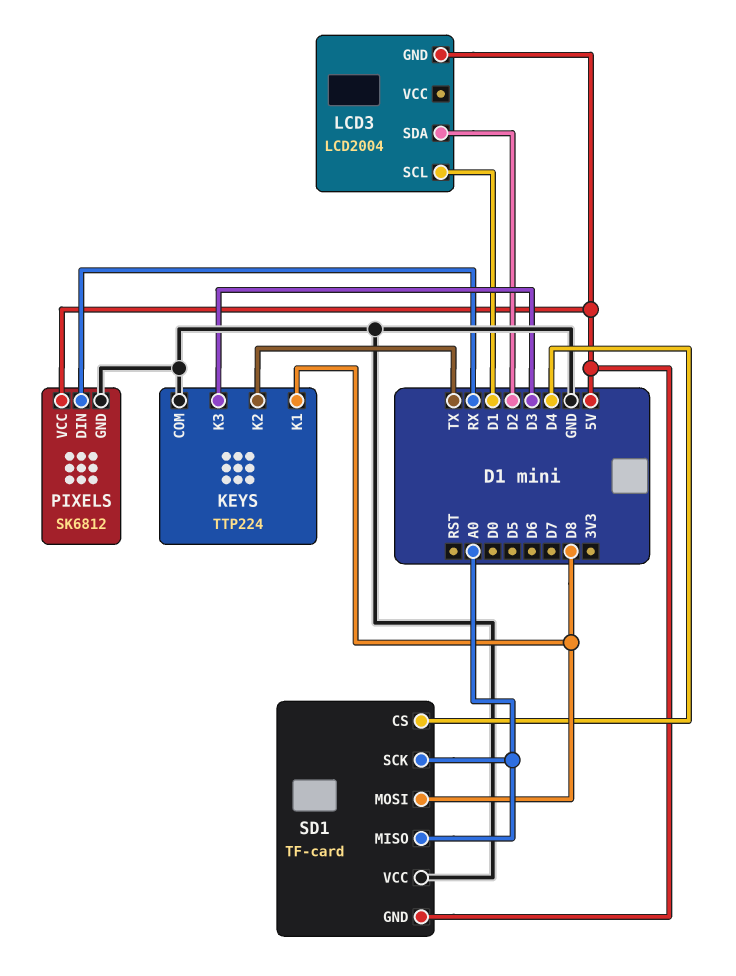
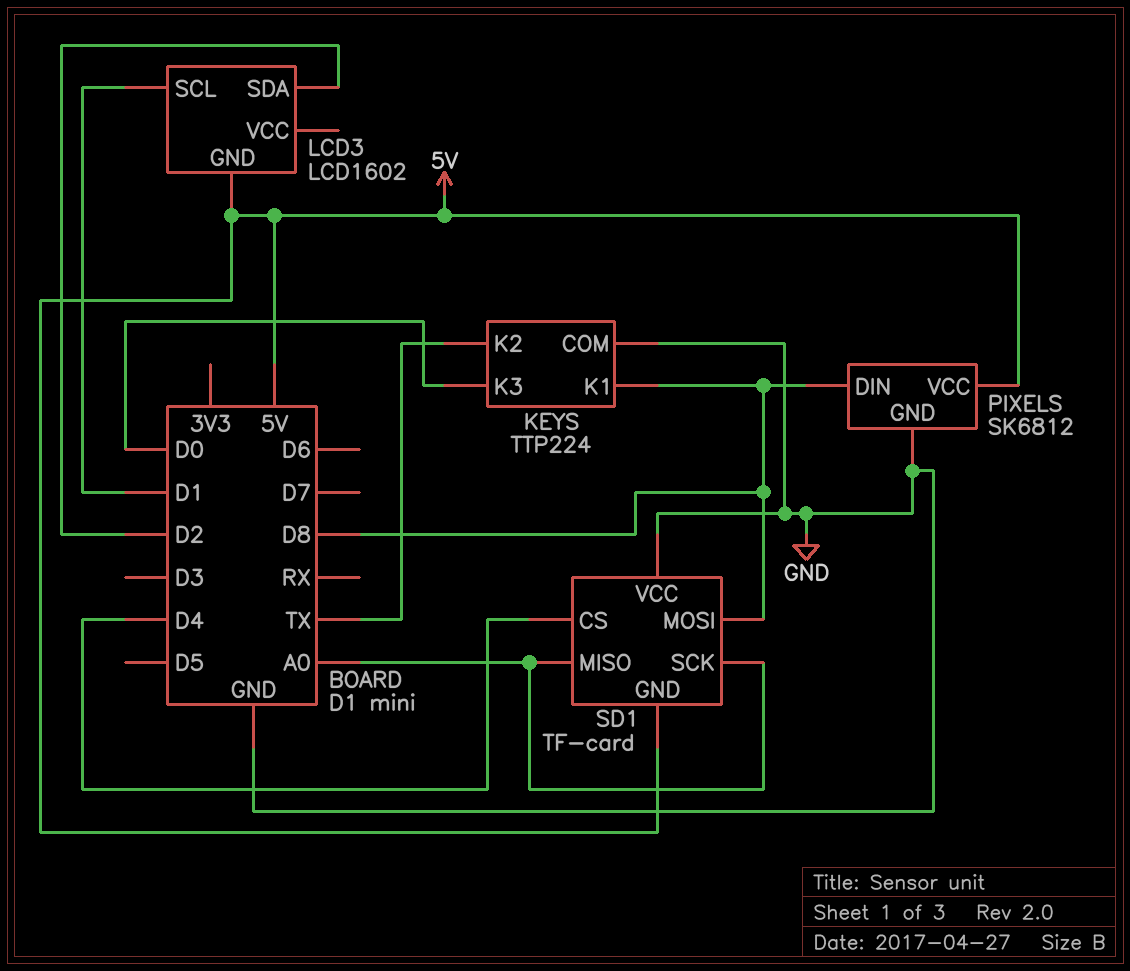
KEYS pin K3: D3 -> D0
LCD3: LCD2004 -> LCD1602
PIXELS pin DIN: RX -> D8

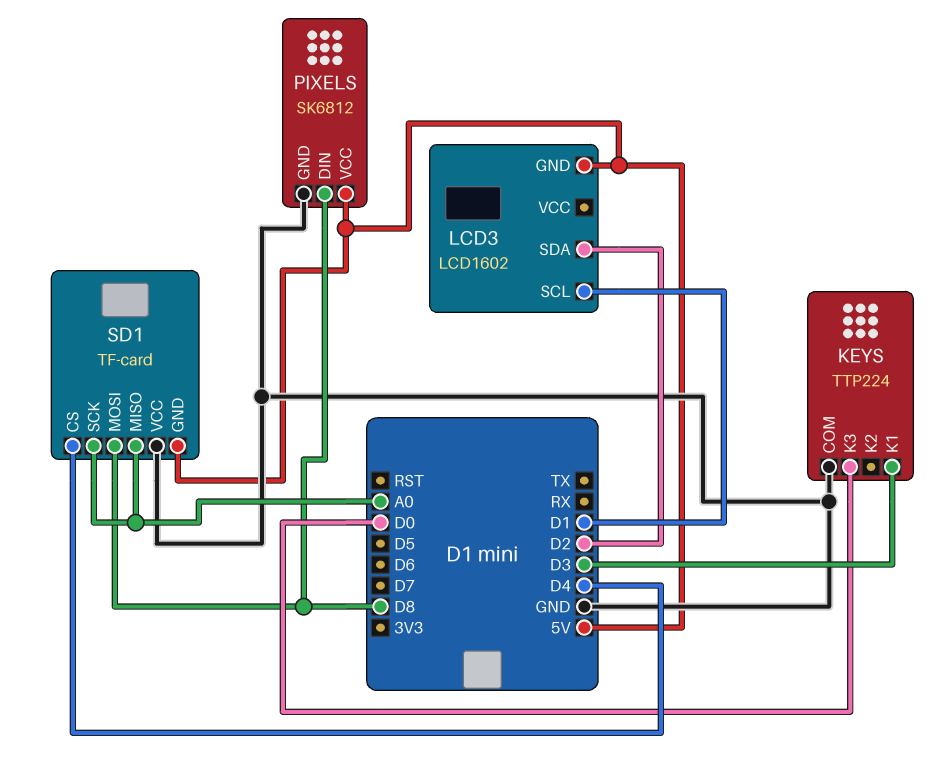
KEYS pin K1: D8 -> D3
KEYS pin K2: TX -> none

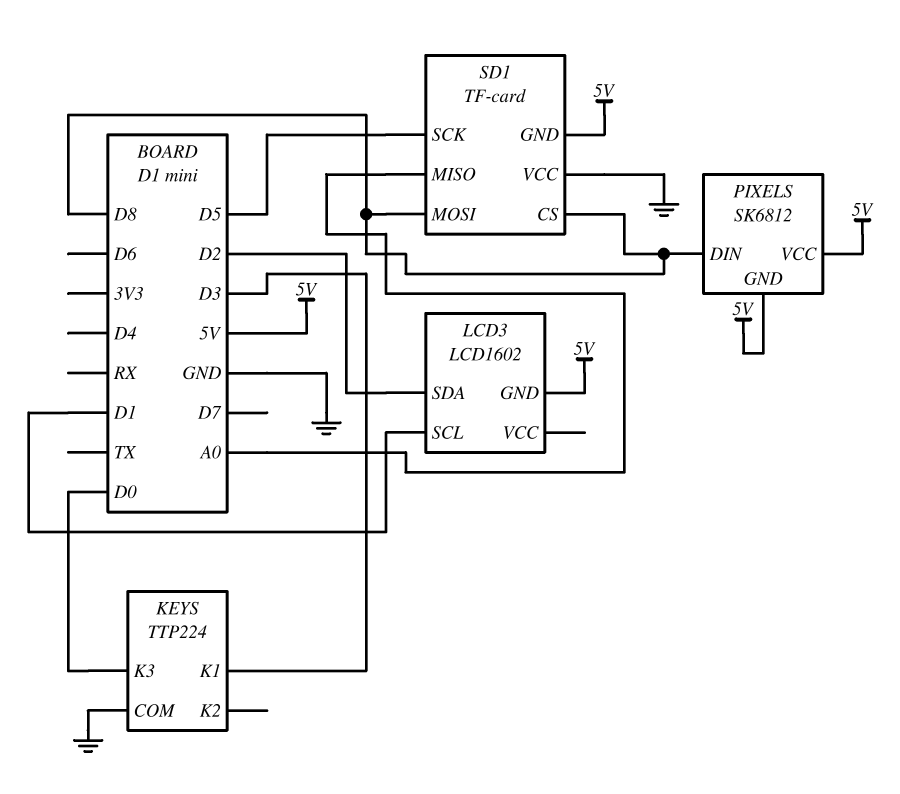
PIXELS pin GND: GND -> 5V
SD1 pin CS: D4 -> D8
SD1 pin SCK: A0 -> D5

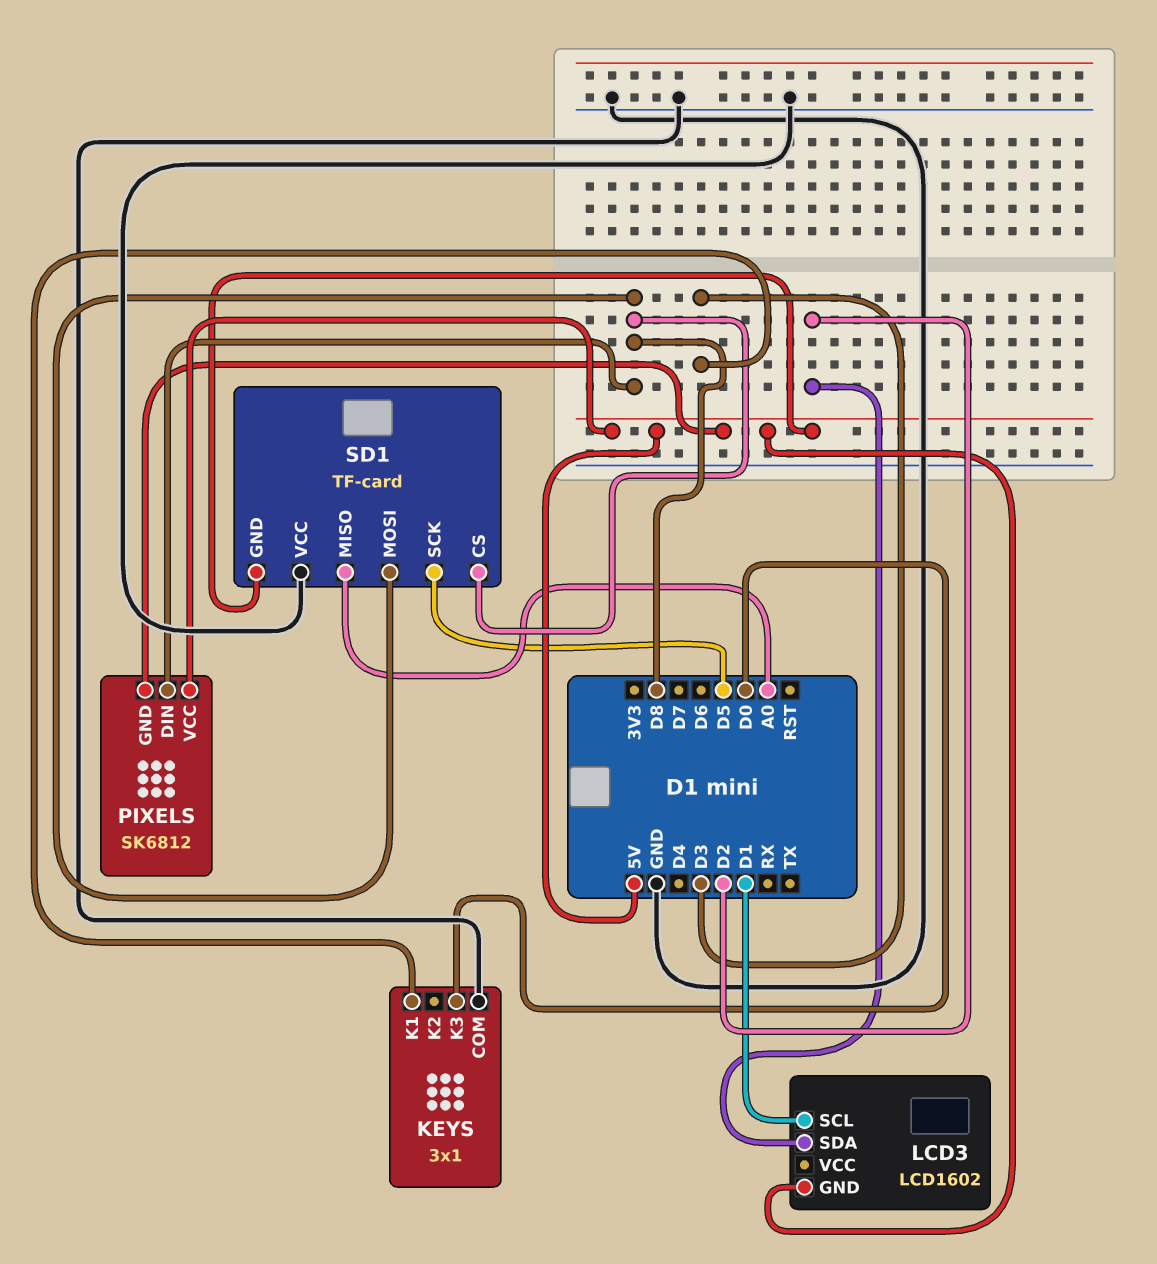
KEYS: TTP224 -> 3x1

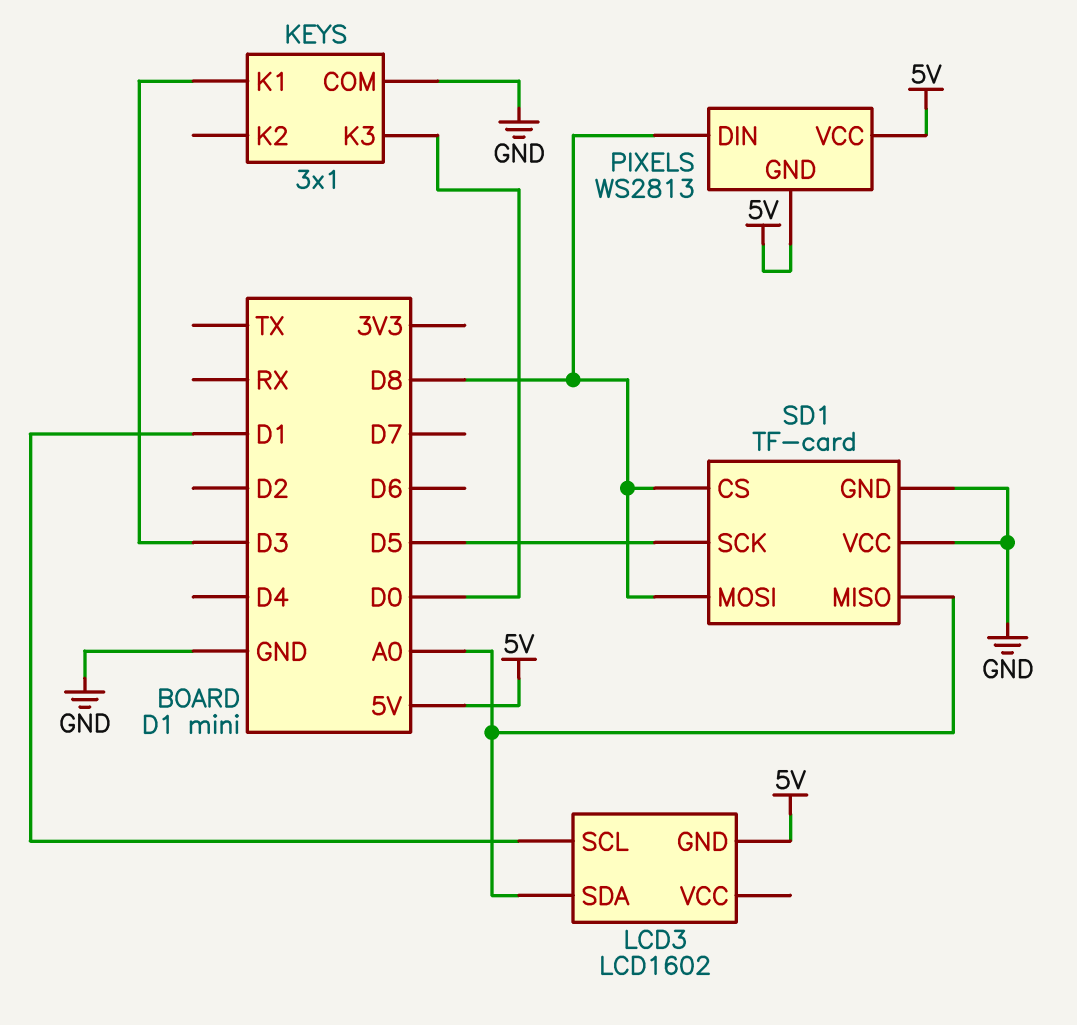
LCD3 pin SDA: D2 -> A0
PIXELS: SK6812 -> WS2813
SD1 pin GND: 5V -> GND

